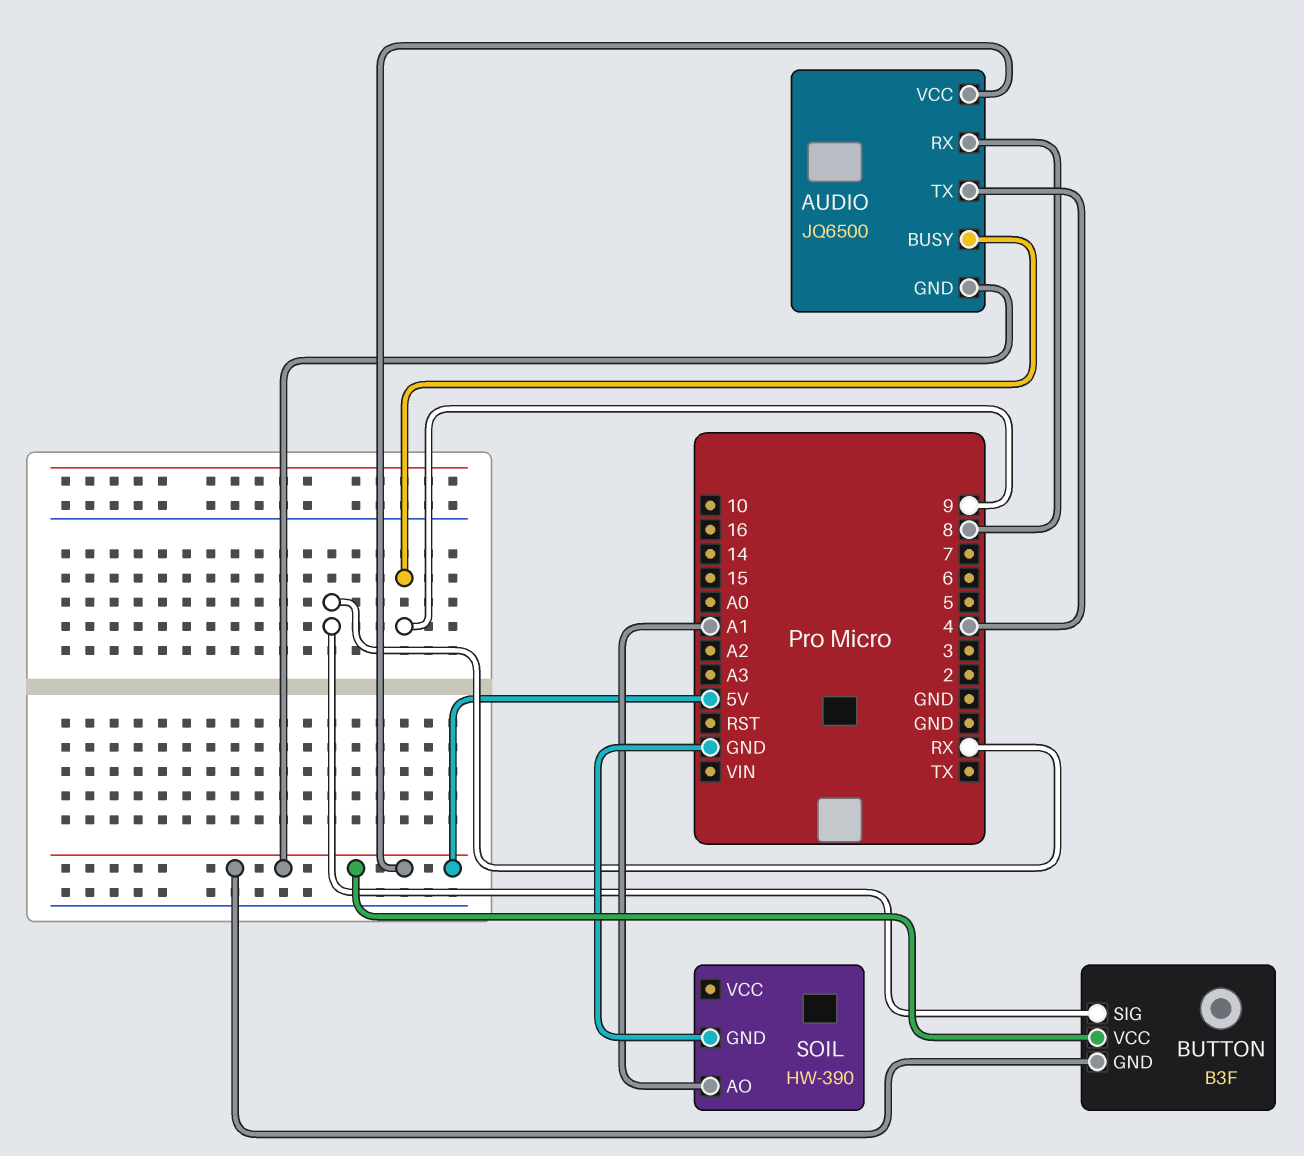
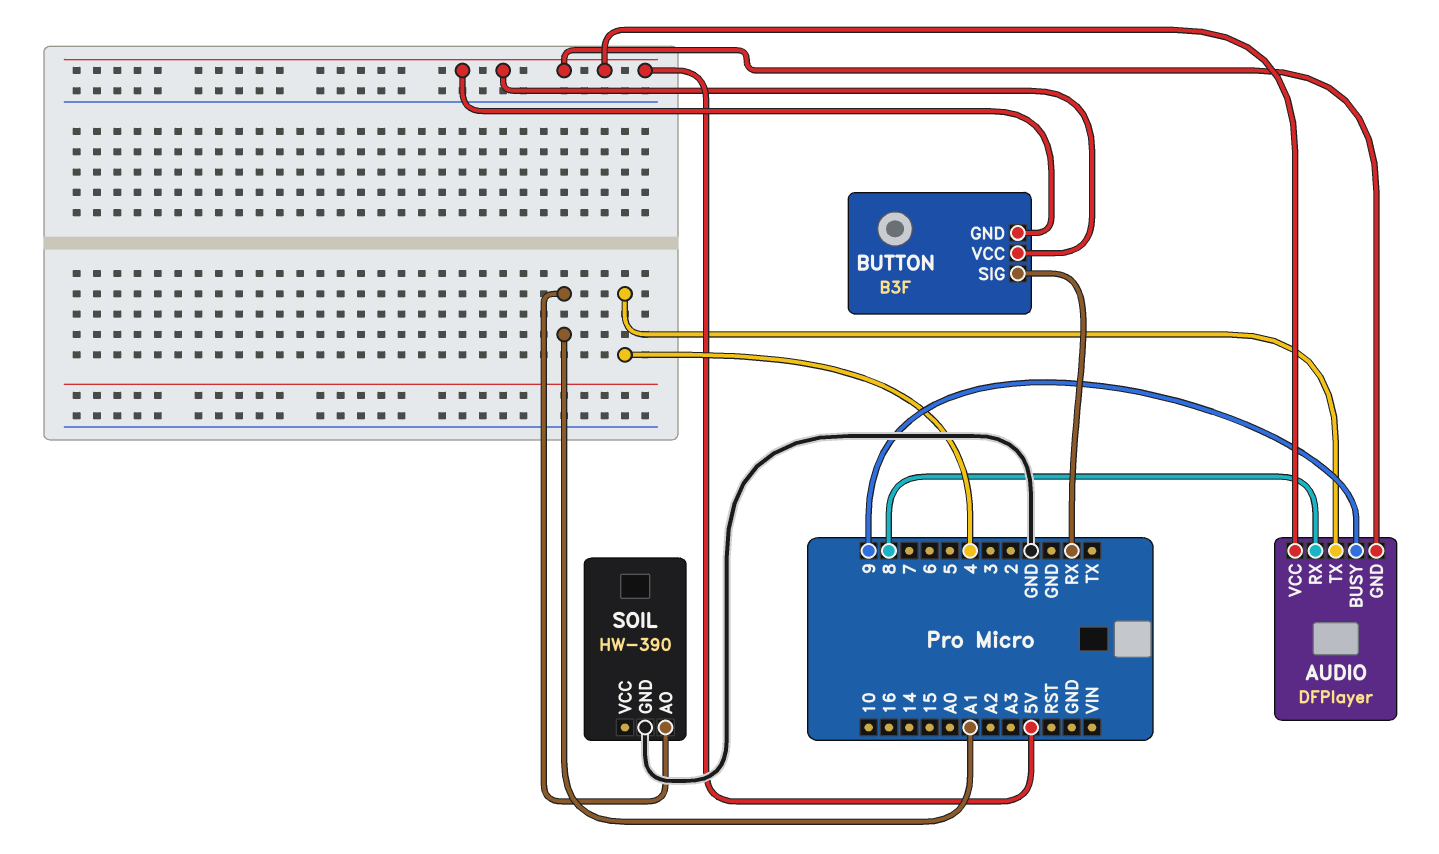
AUDIO: JQ6500 -> DFPlayer

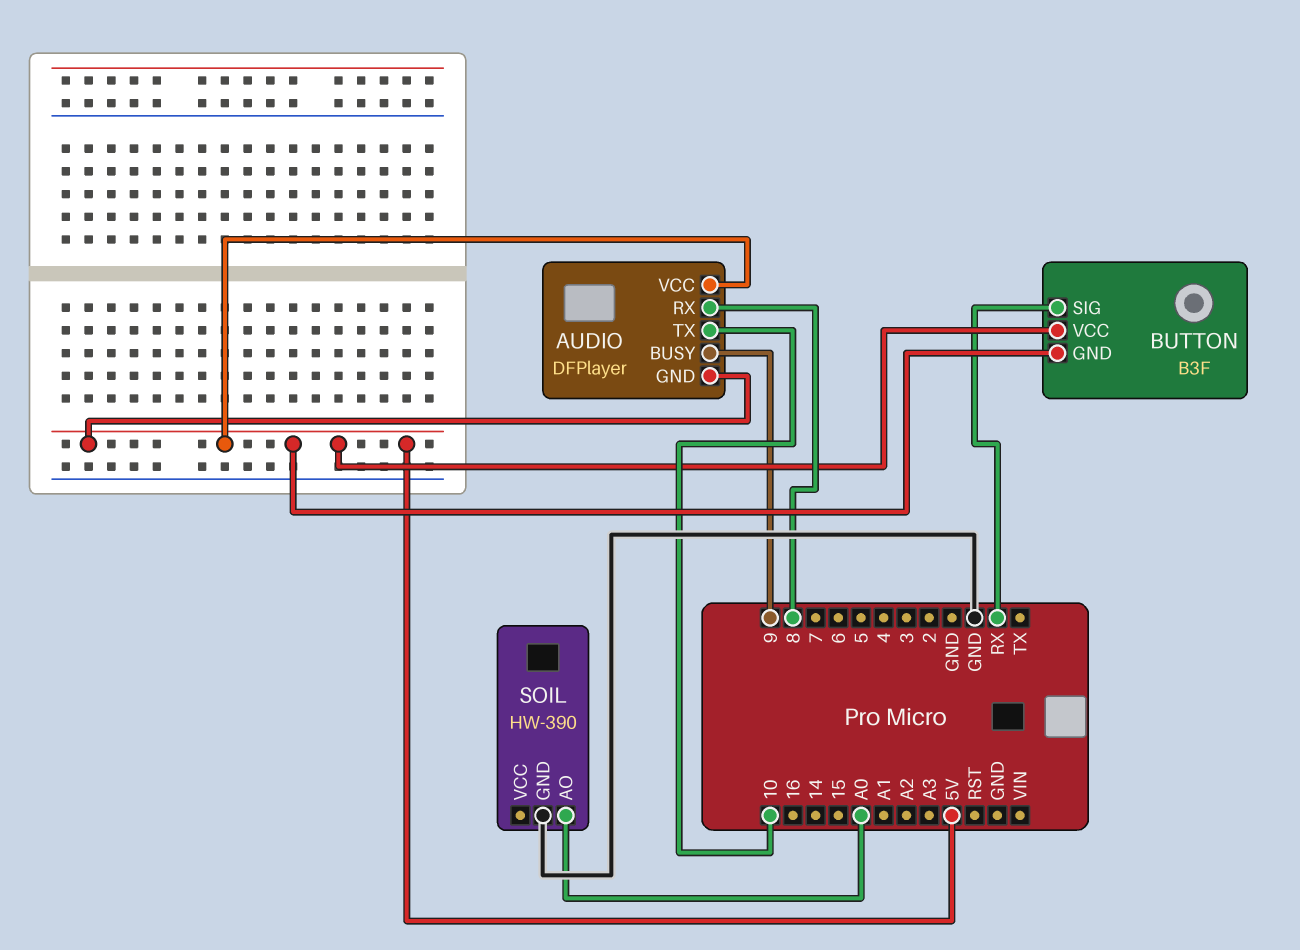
AUDIO pin TX: 4 -> 10
SOIL pin AO: A1 -> A0

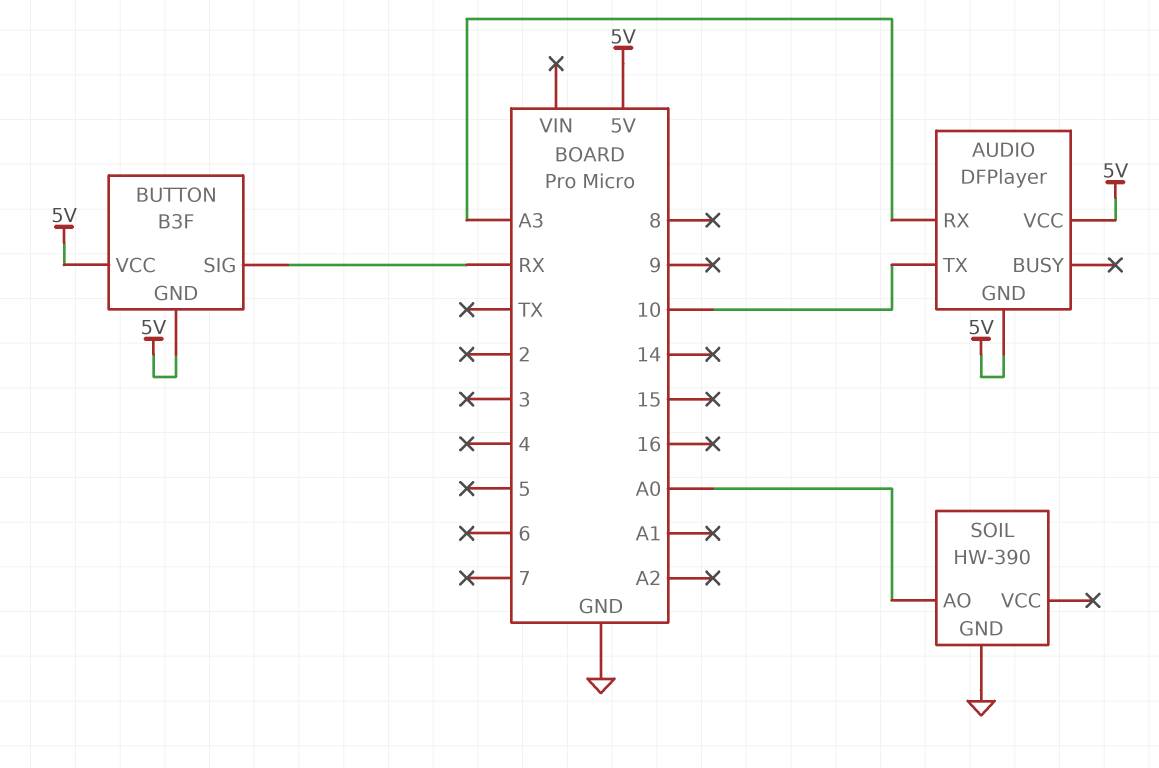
AUDIO pin BUSY: 9 -> none
AUDIO pin RX: 8 -> A3

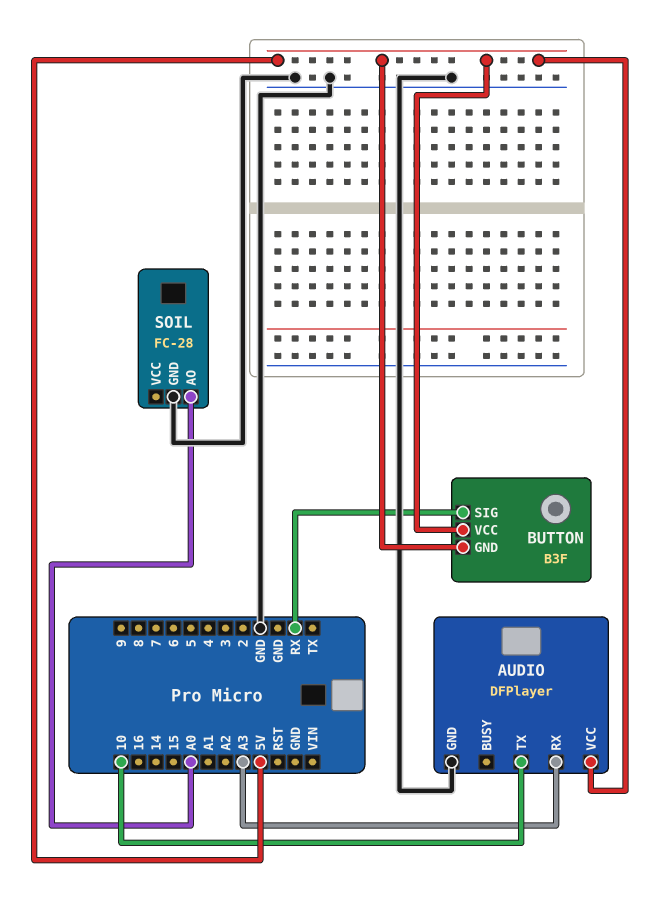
AUDIO pin GND: 5V -> GND
SOIL: HW-390 -> FC-28

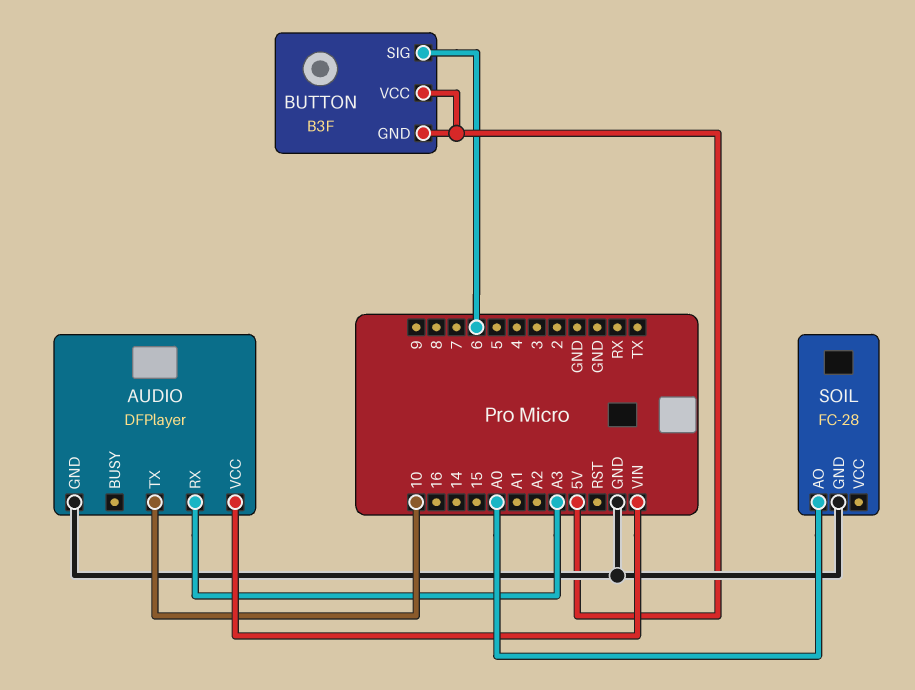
AUDIO pin VCC: 5V -> VIN
BUTTON pin SIG: RX -> 6

